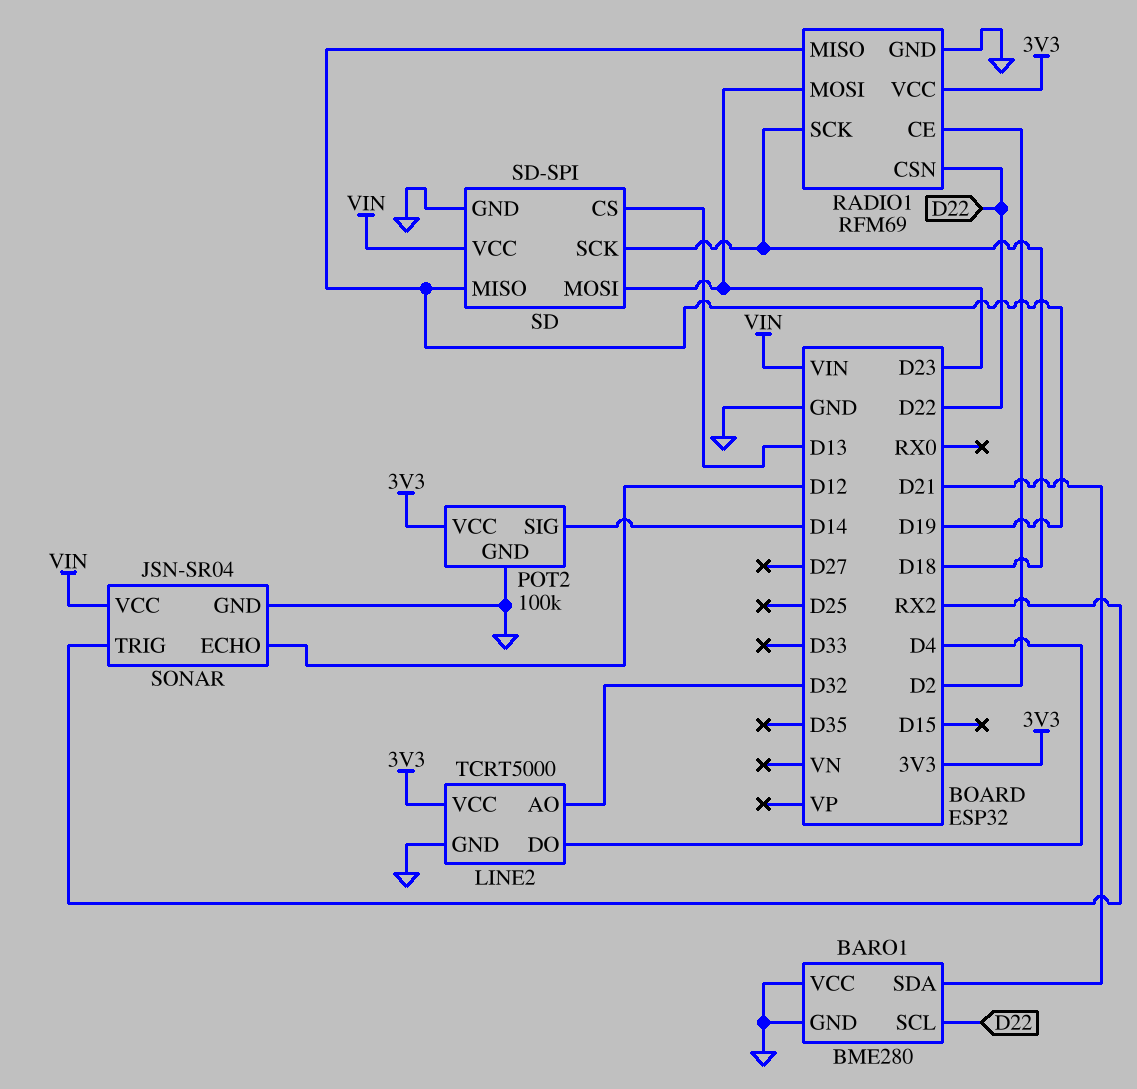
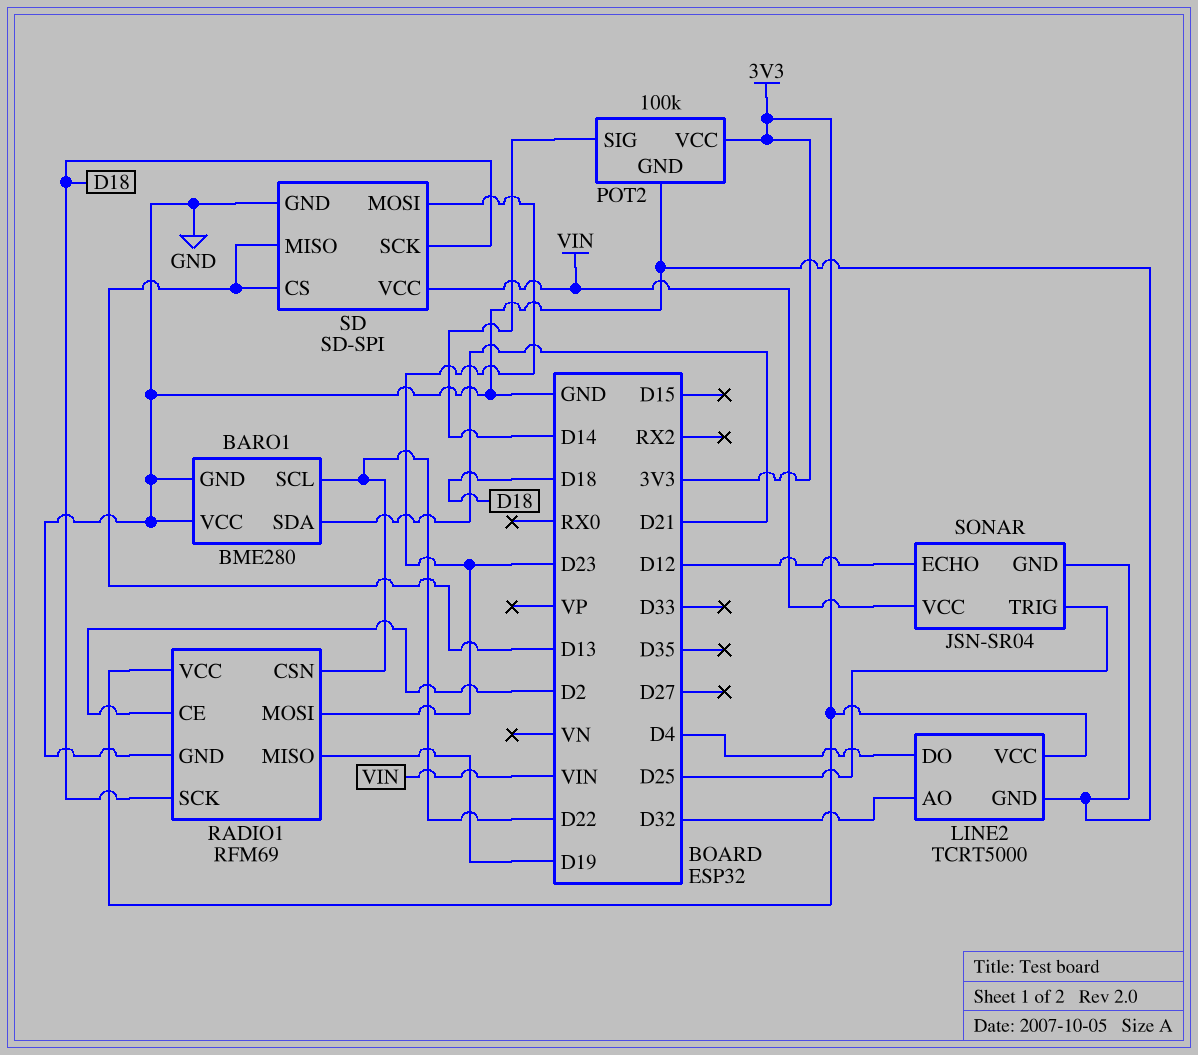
SD pin MISO: D19 -> D13
SONAR pin TRIG: RX2 -> D25

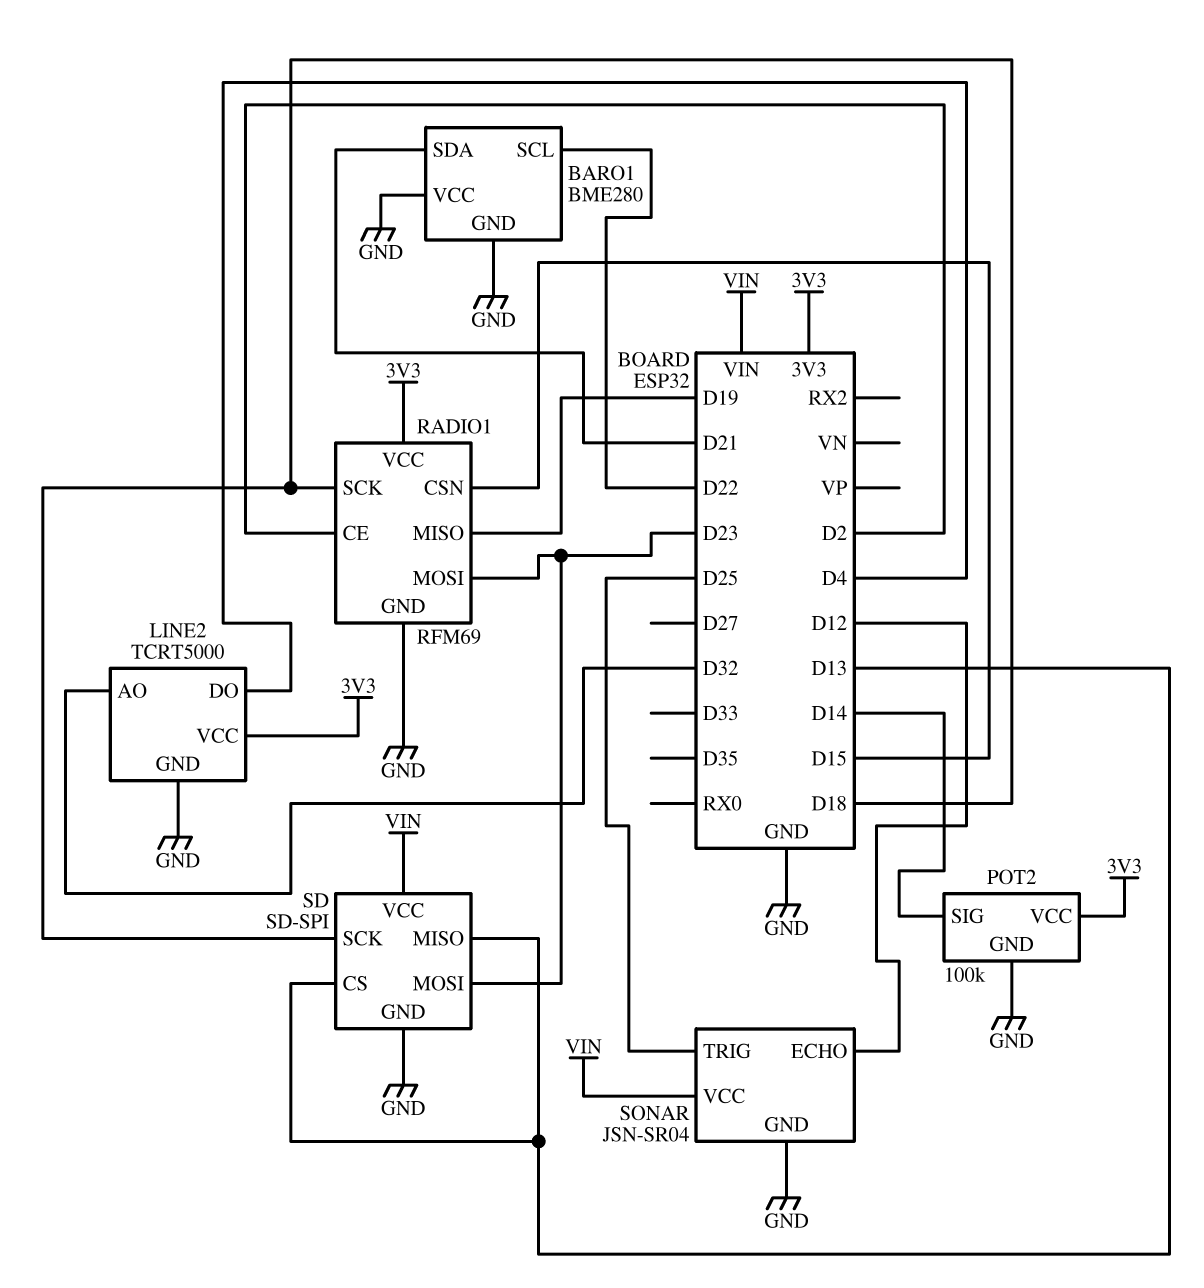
RADIO1 pin CSN: D22 -> D15

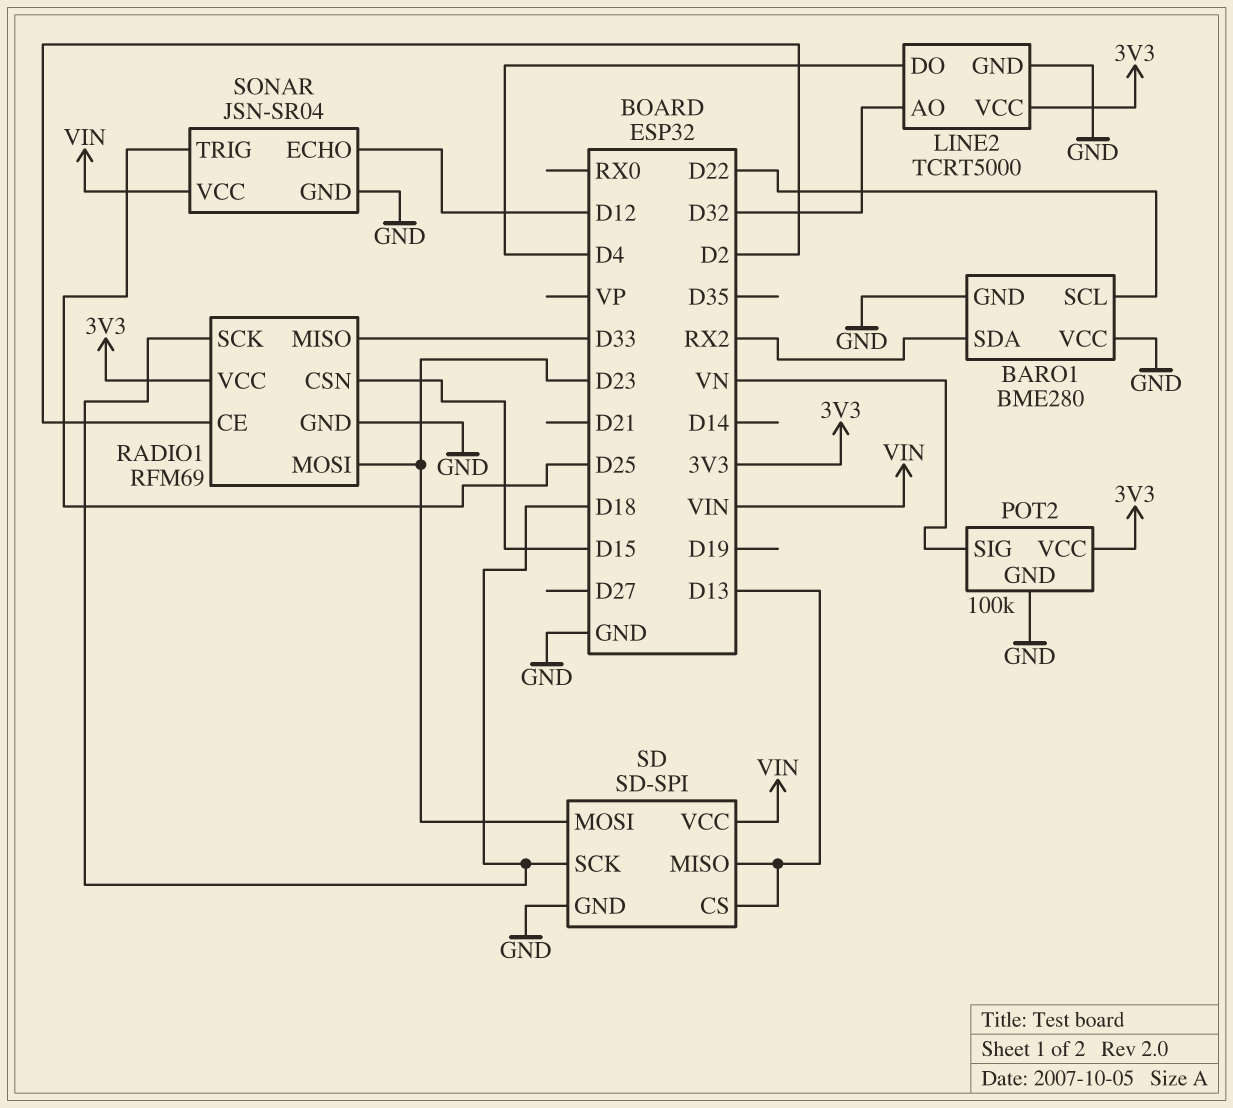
BARO1 pin SDA: D21 -> RX2
POT2 pin SIG: D14 -> VN
RADIO1 pin MISO: D19 -> D33

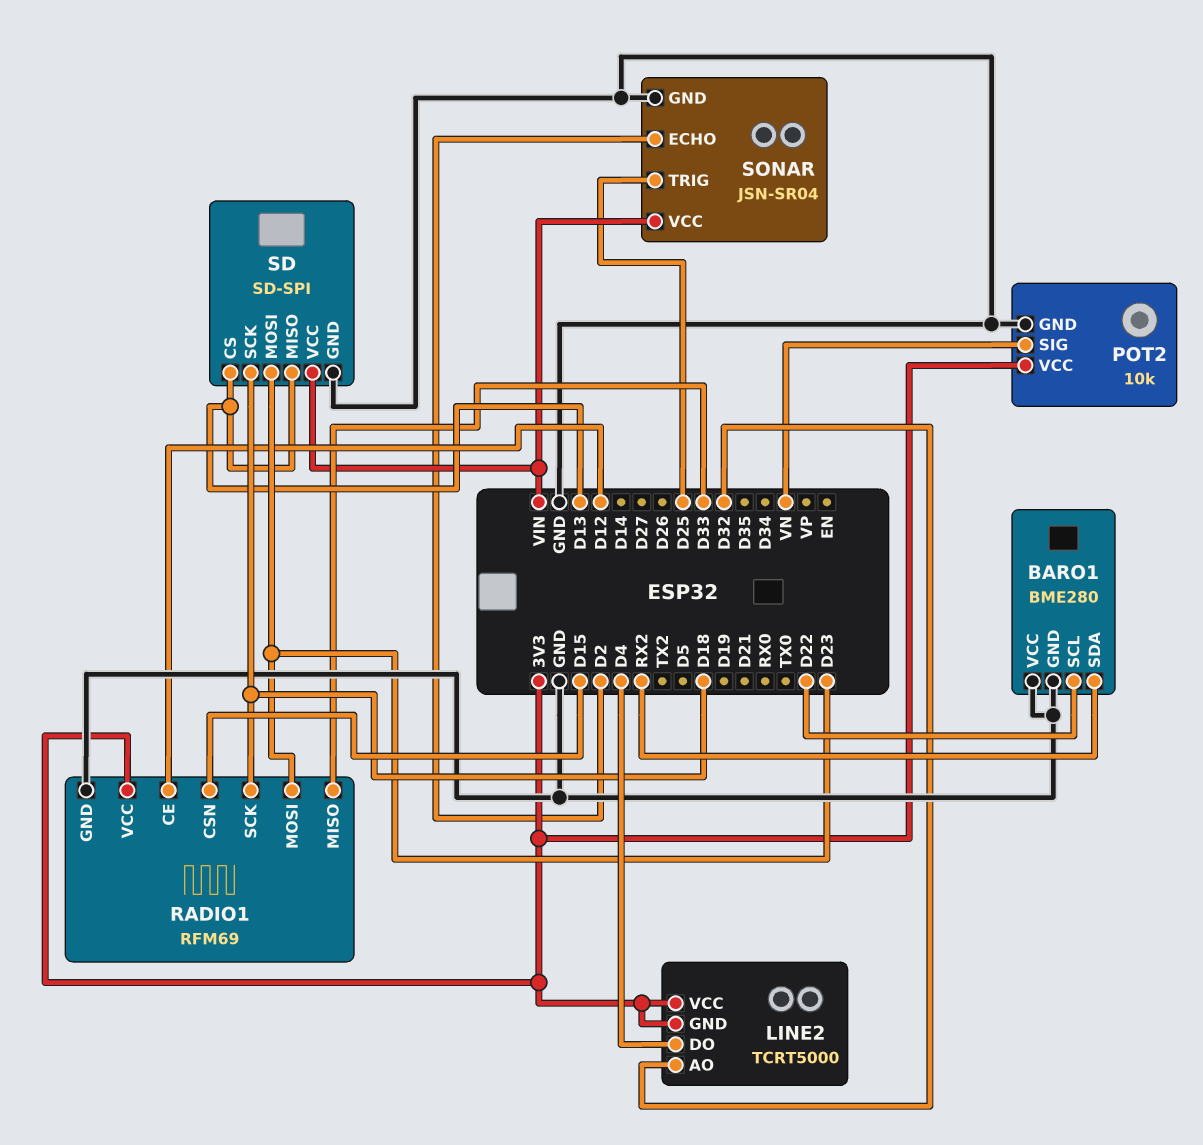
LINE2 pin GND: GND -> 3V3
POT2: 100k -> 10k
RADIO1 pin CE: D2 -> D12
SONAR pin ECHO: D12 -> D2

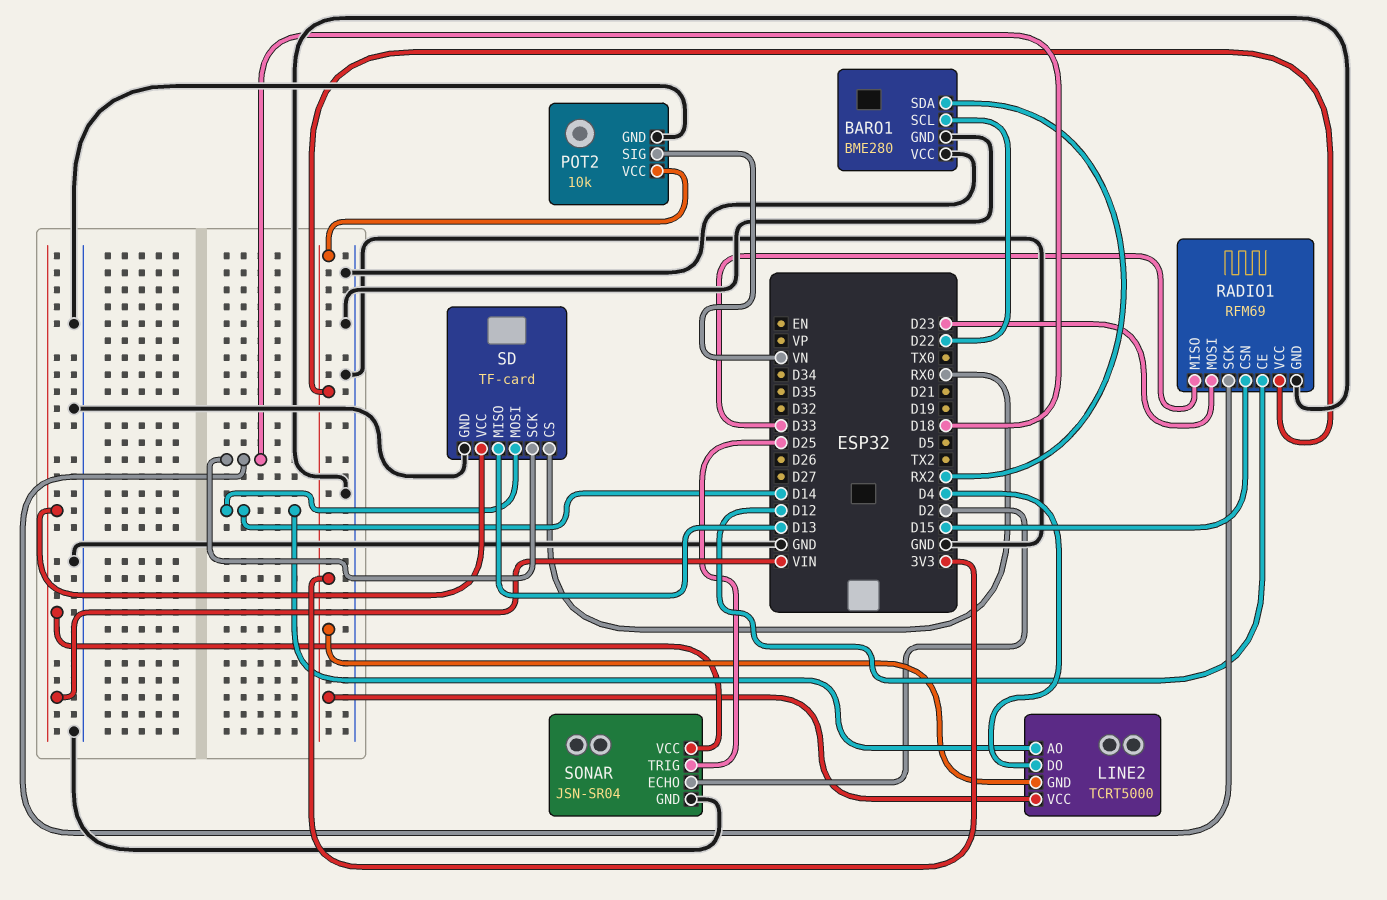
LINE2 pin AO: D32 -> D14
SD: SD-SPI -> TF-card
SD pin CS: D13 -> RX0
SD pin MOSI: D23 -> D14

